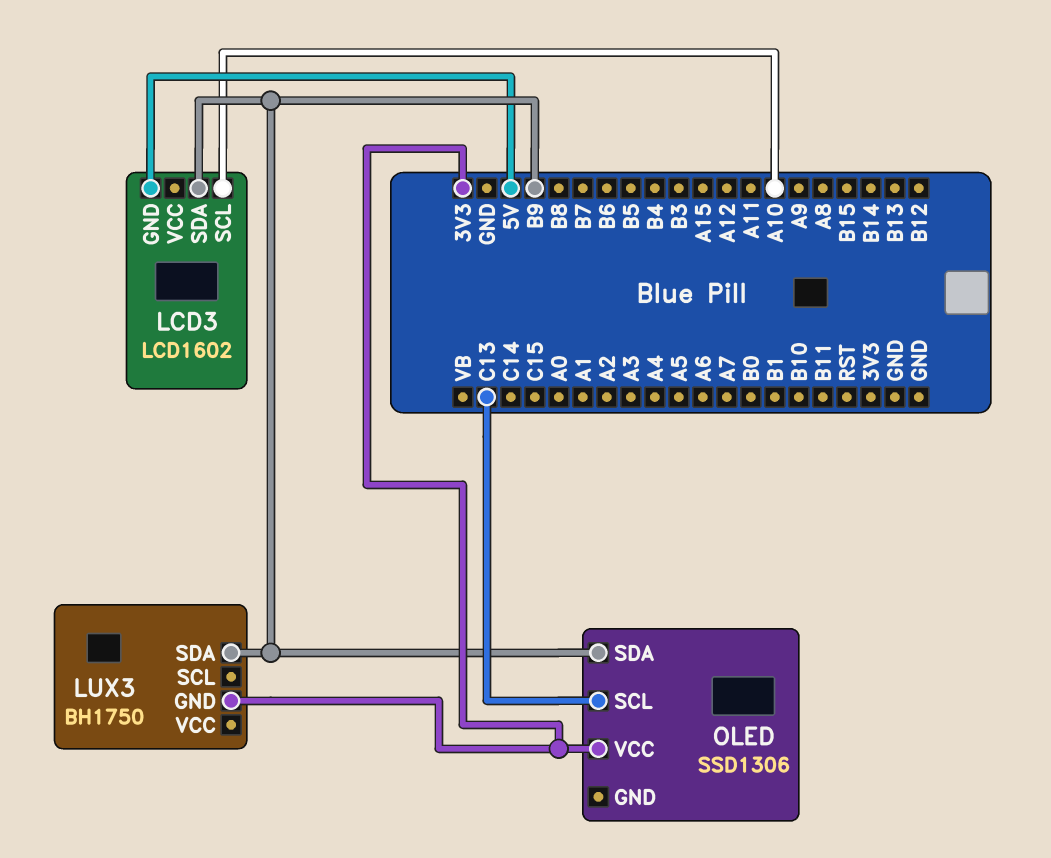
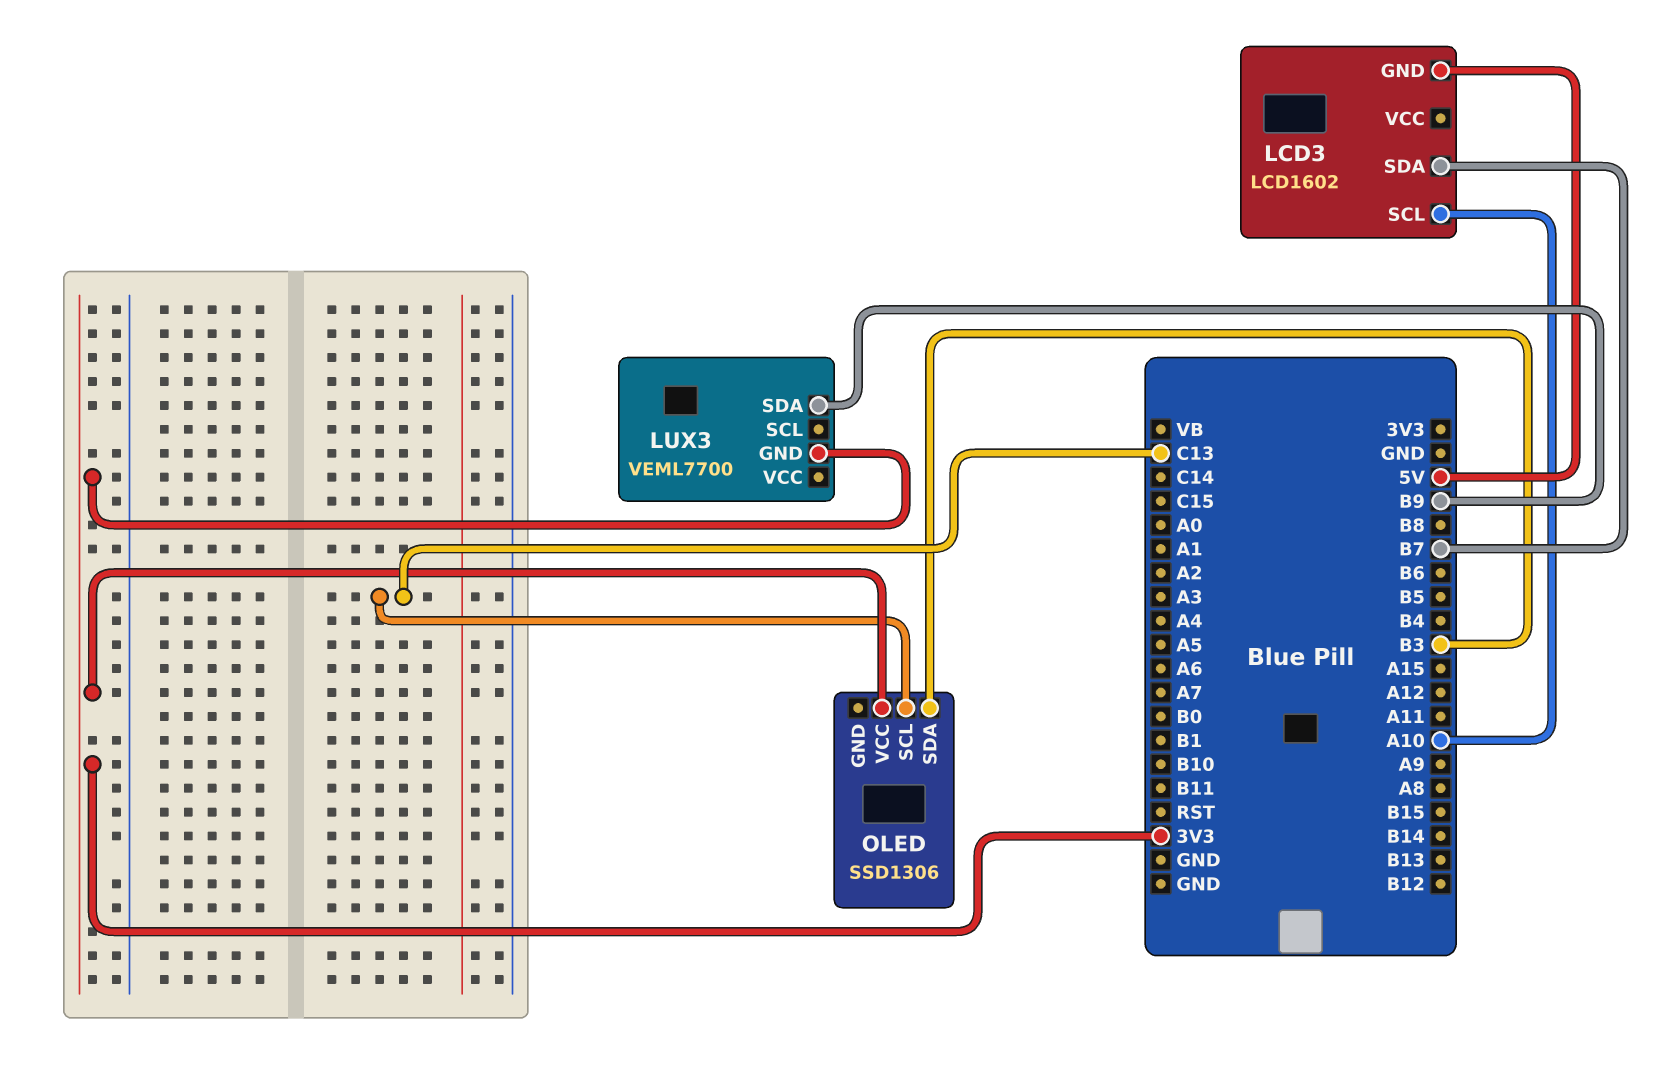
LCD3 pin SDA: B9 -> B7
LUX3: BH1750 -> VEML7700
OLED pin SDA: B9 -> B3

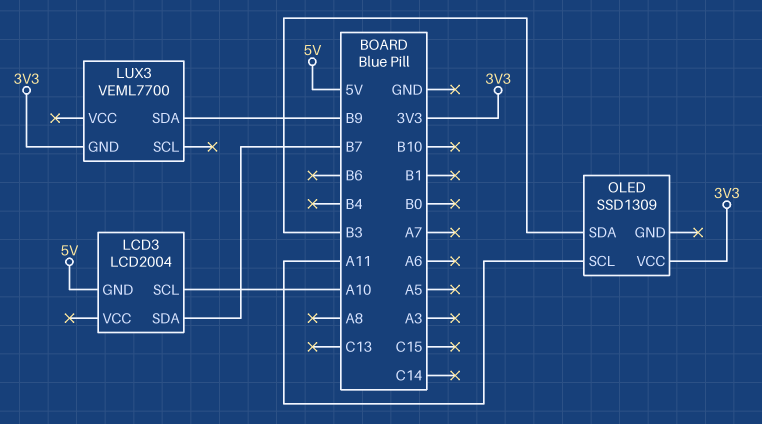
LCD3: LCD1602 -> LCD2004
OLED: SSD1306 -> SSD1309
OLED pin SCL: C13 -> A11

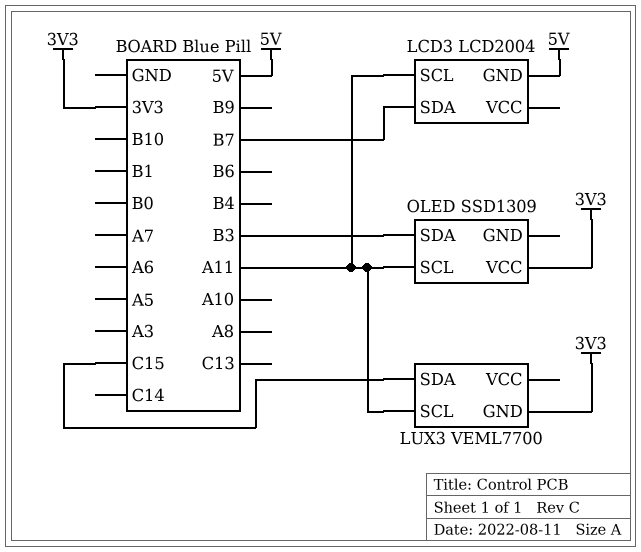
LCD3 pin SCL: A10 -> A11
LUX3 pin SCL: none -> A11
LUX3 pin SDA: B9 -> C15

